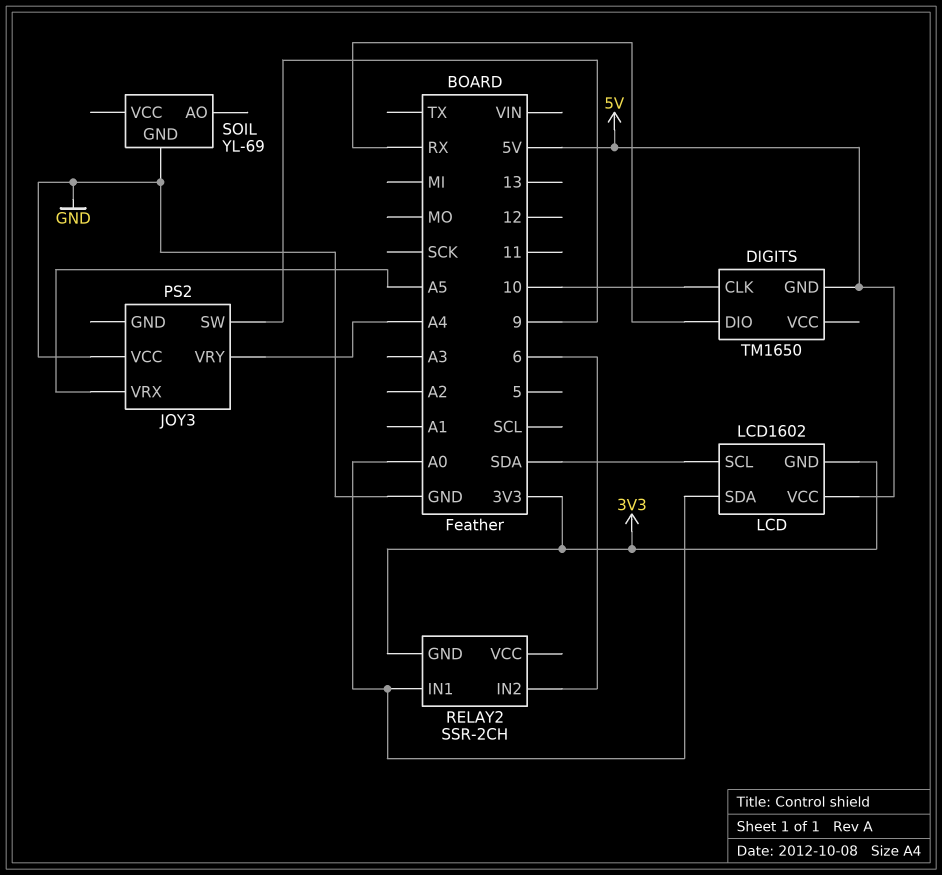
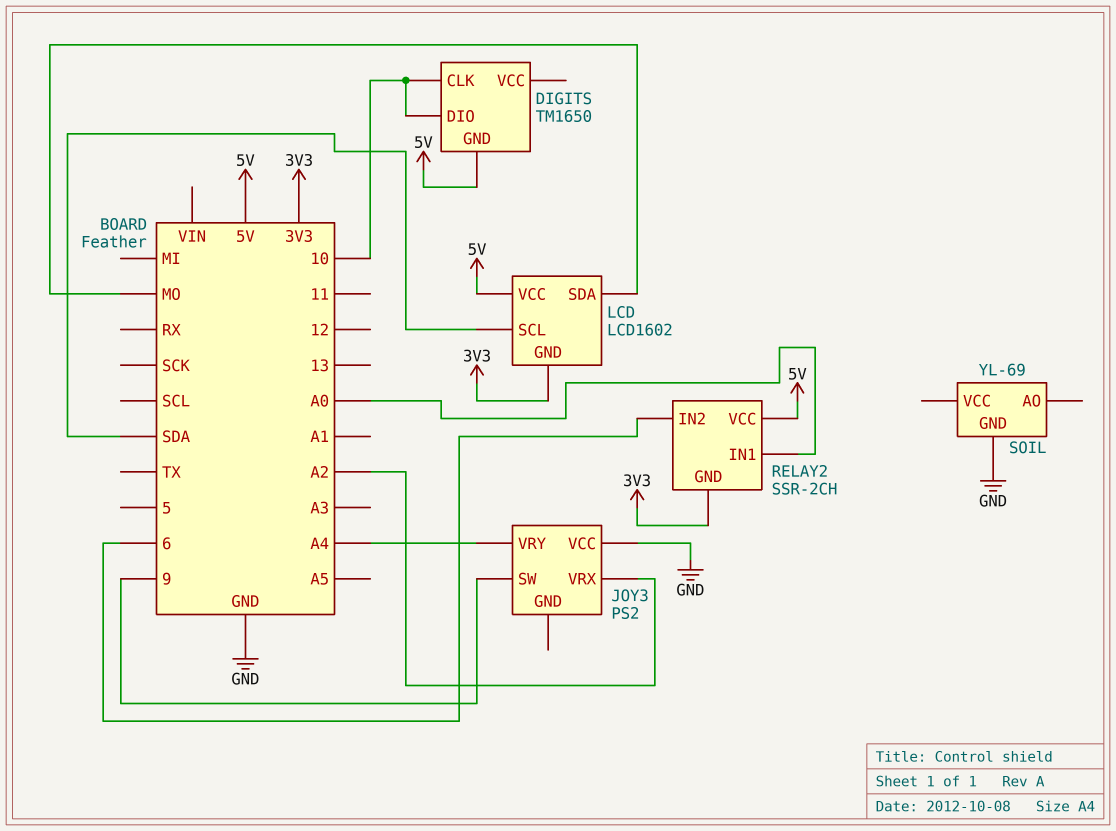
DIGITS pin DIO: RX -> 10
JOY3 pin VRX: A5 -> A2
LCD pin SDA: A0 -> MO
RELAY2 pin VCC: none -> 5V

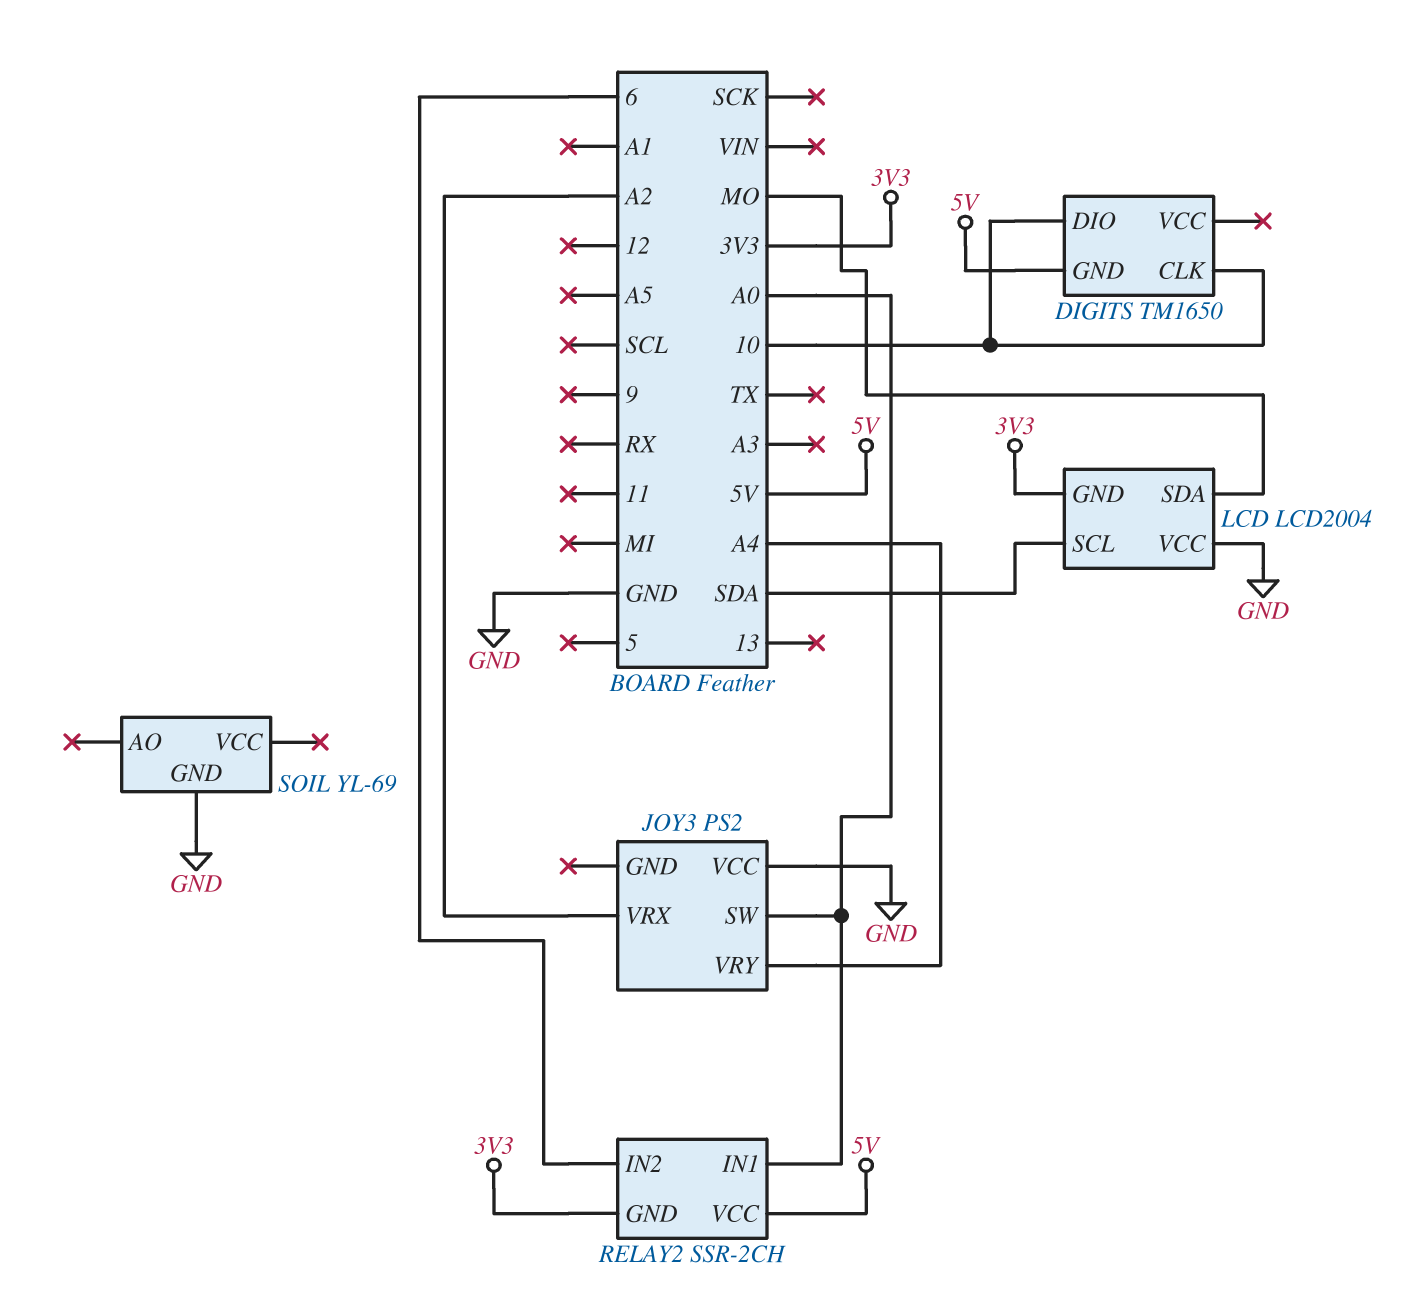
JOY3 pin SW: 9 -> A0
LCD: LCD1602 -> LCD2004
LCD pin VCC: 5V -> GND

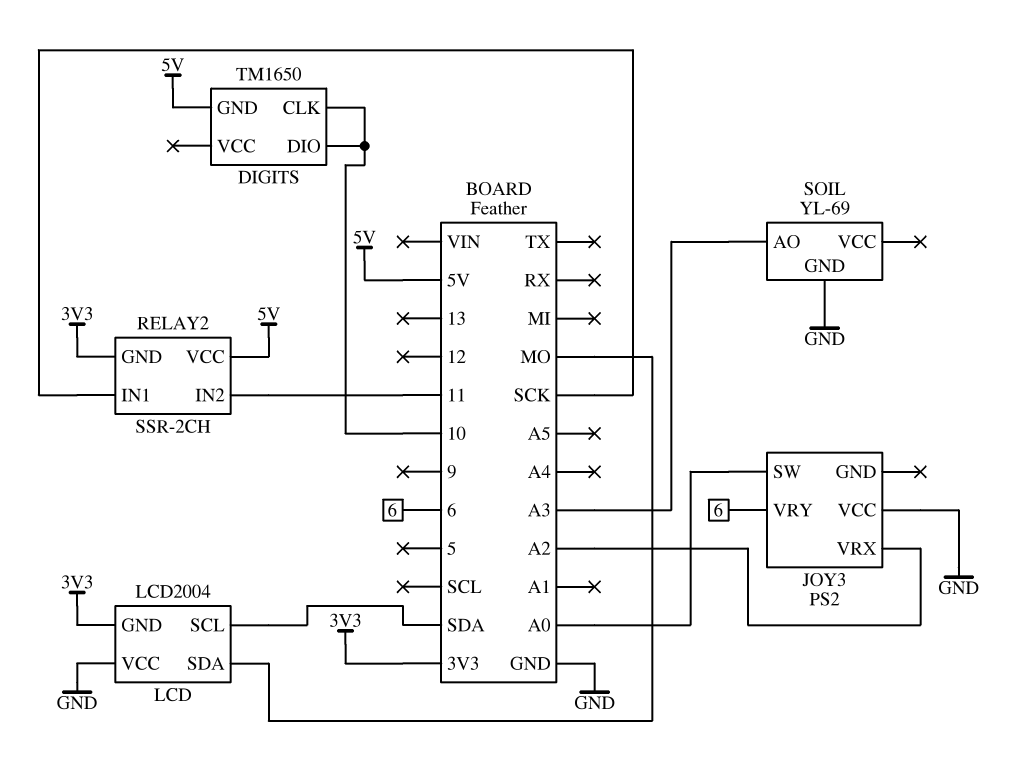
JOY3 pin VRY: A4 -> 6
RELAY2 pin IN1: A0 -> SCK
RELAY2 pin IN2: 6 -> 11
SOIL pin AO: none -> A3

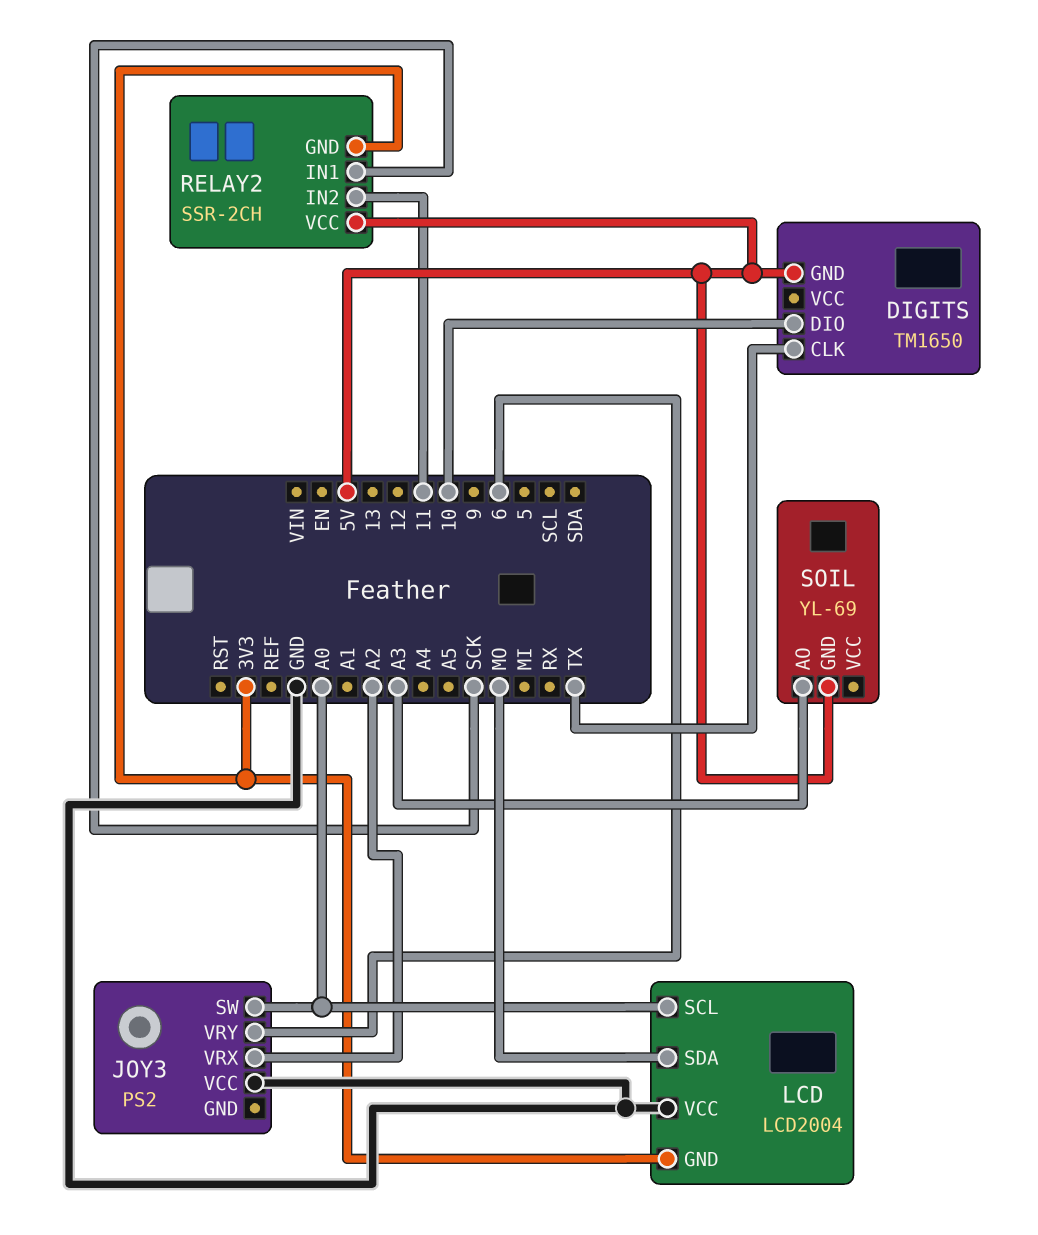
DIGITS pin CLK: 10 -> TX
LCD pin SCL: SDA -> A0
SOIL pin GND: GND -> 5V

